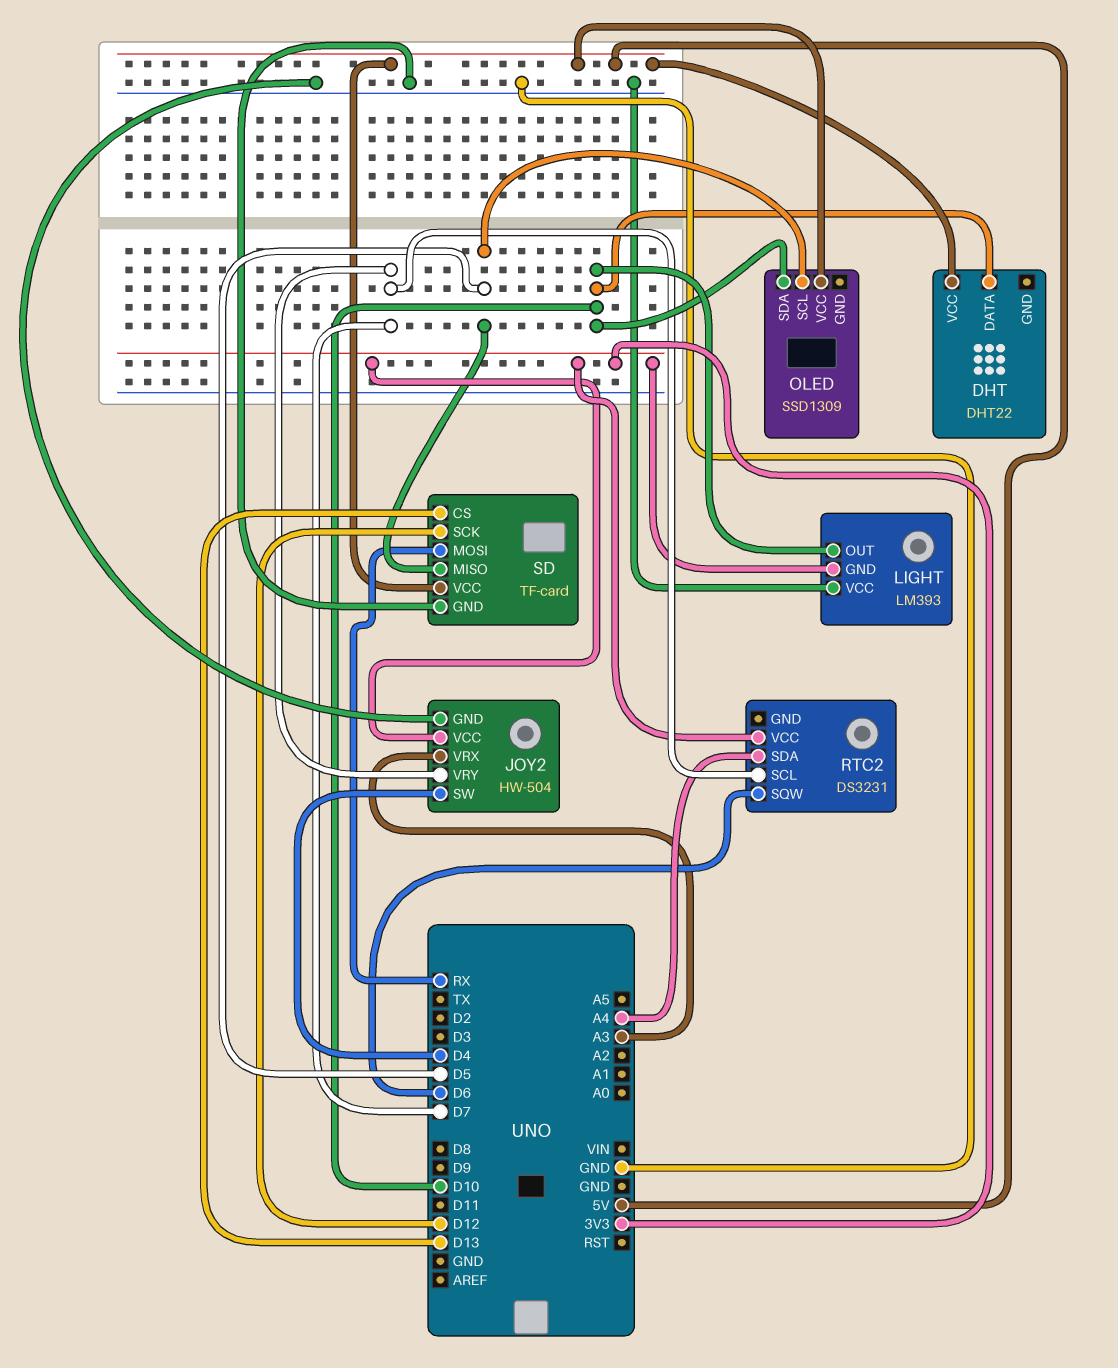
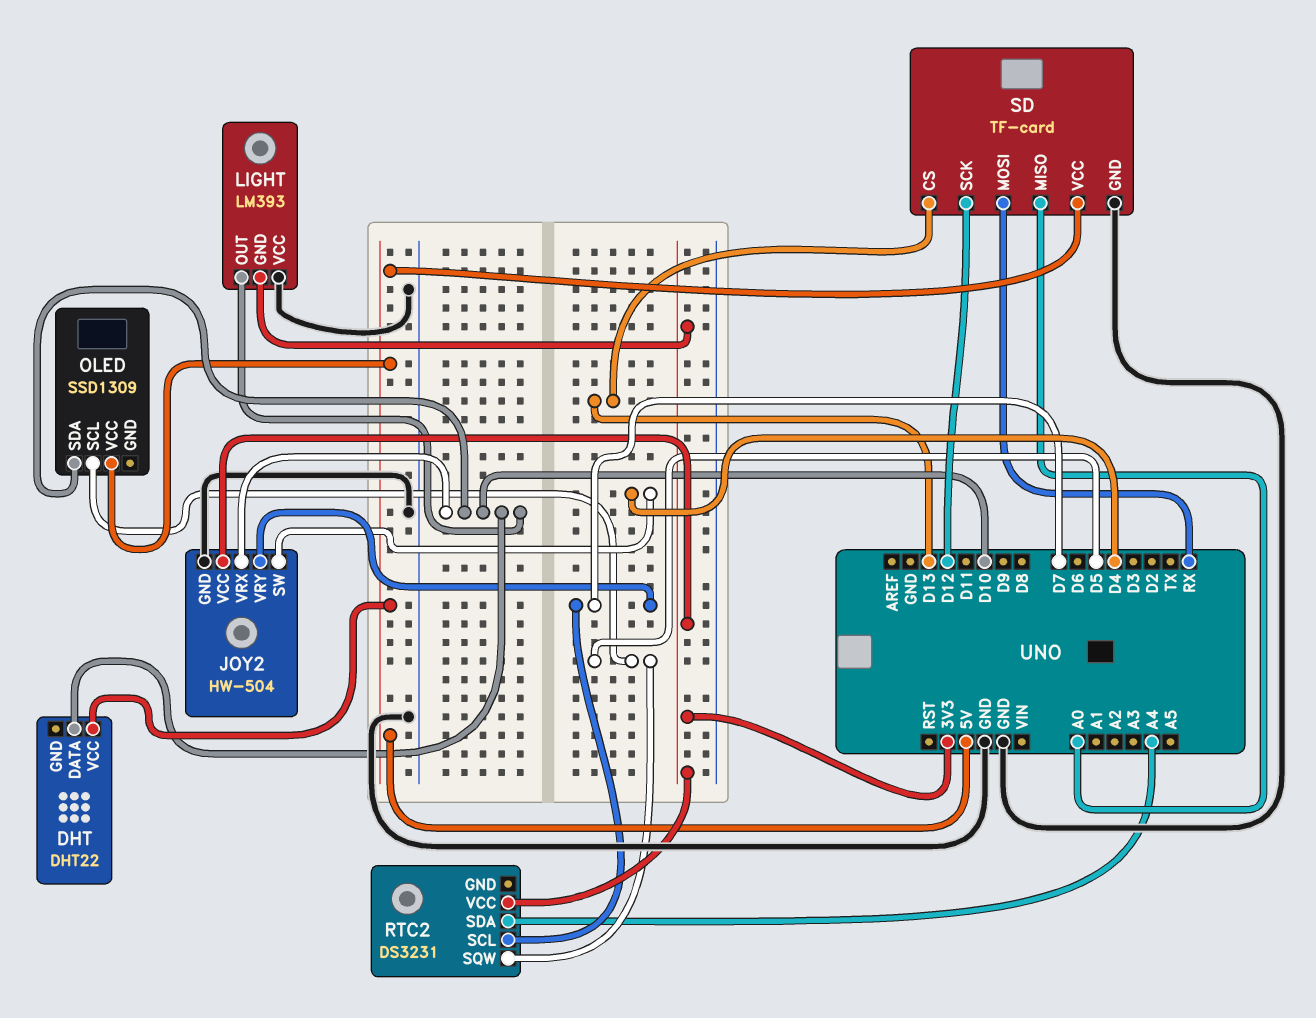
JOY2 pin VRX: A3 -> D10
RTC2 pin SQW: D6 -> D5
SD pin MISO: D5 -> A0

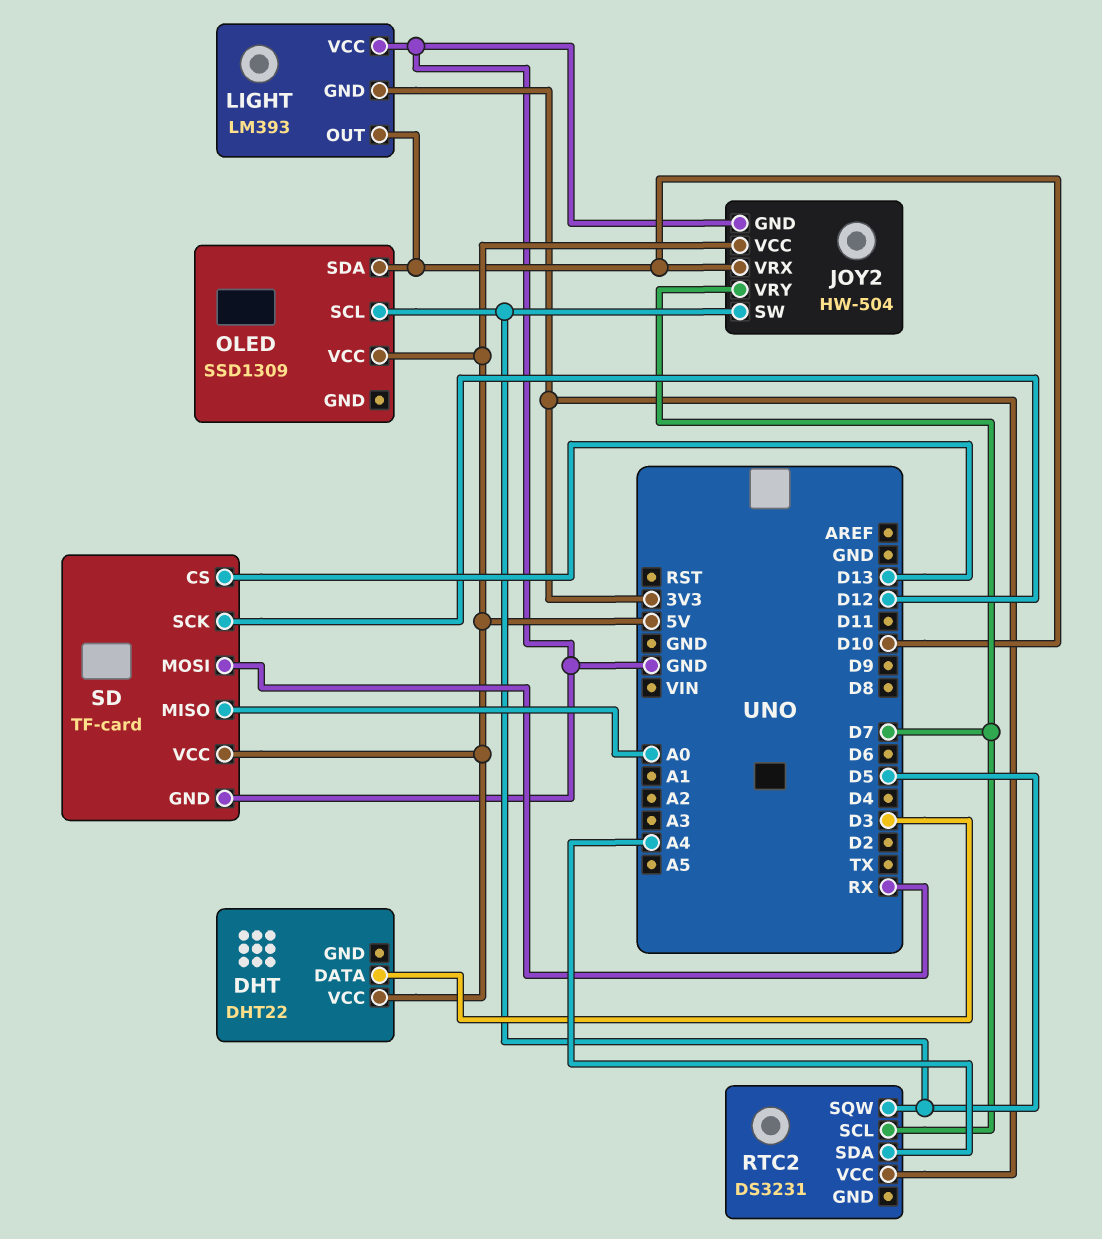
DHT pin DATA: D10 -> D3
JOY2 pin SW: D4 -> D5
JOY2 pin VCC: 3V3 -> 5V

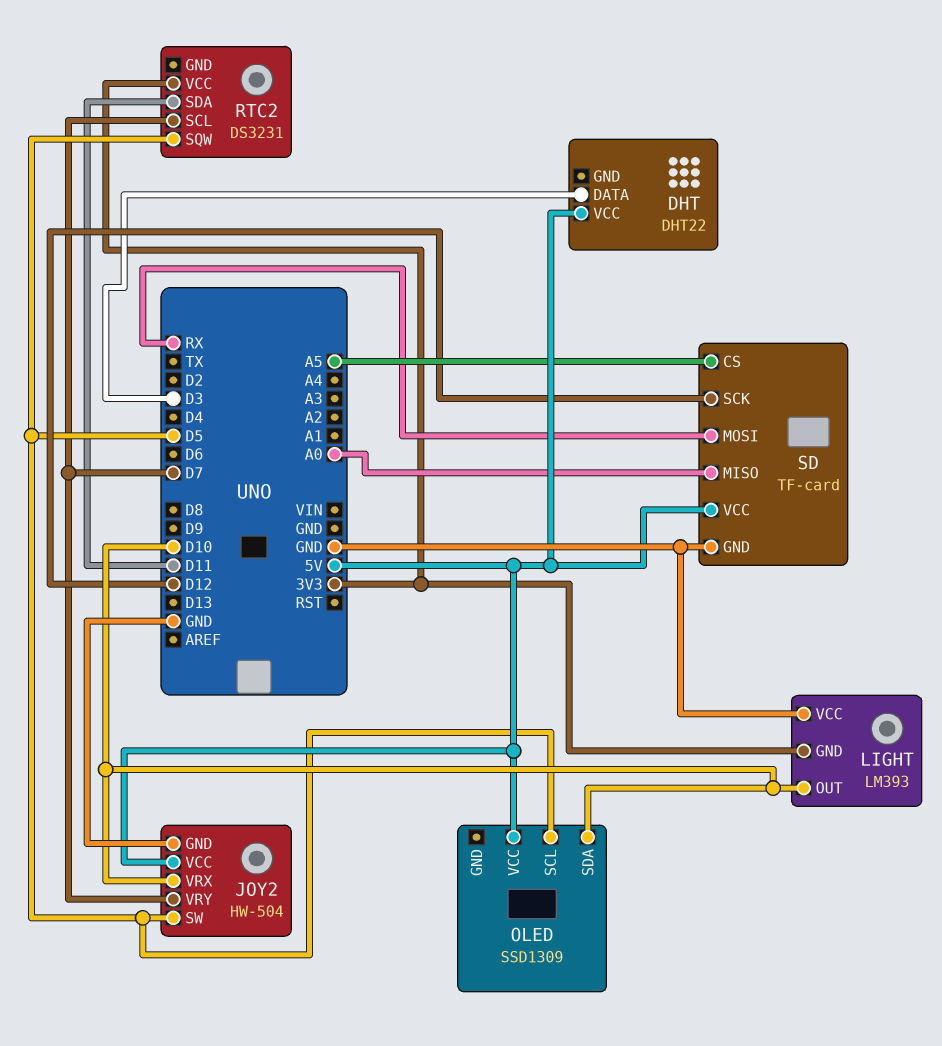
RTC2 pin SDA: A4 -> D11
SD pin CS: D13 -> A5

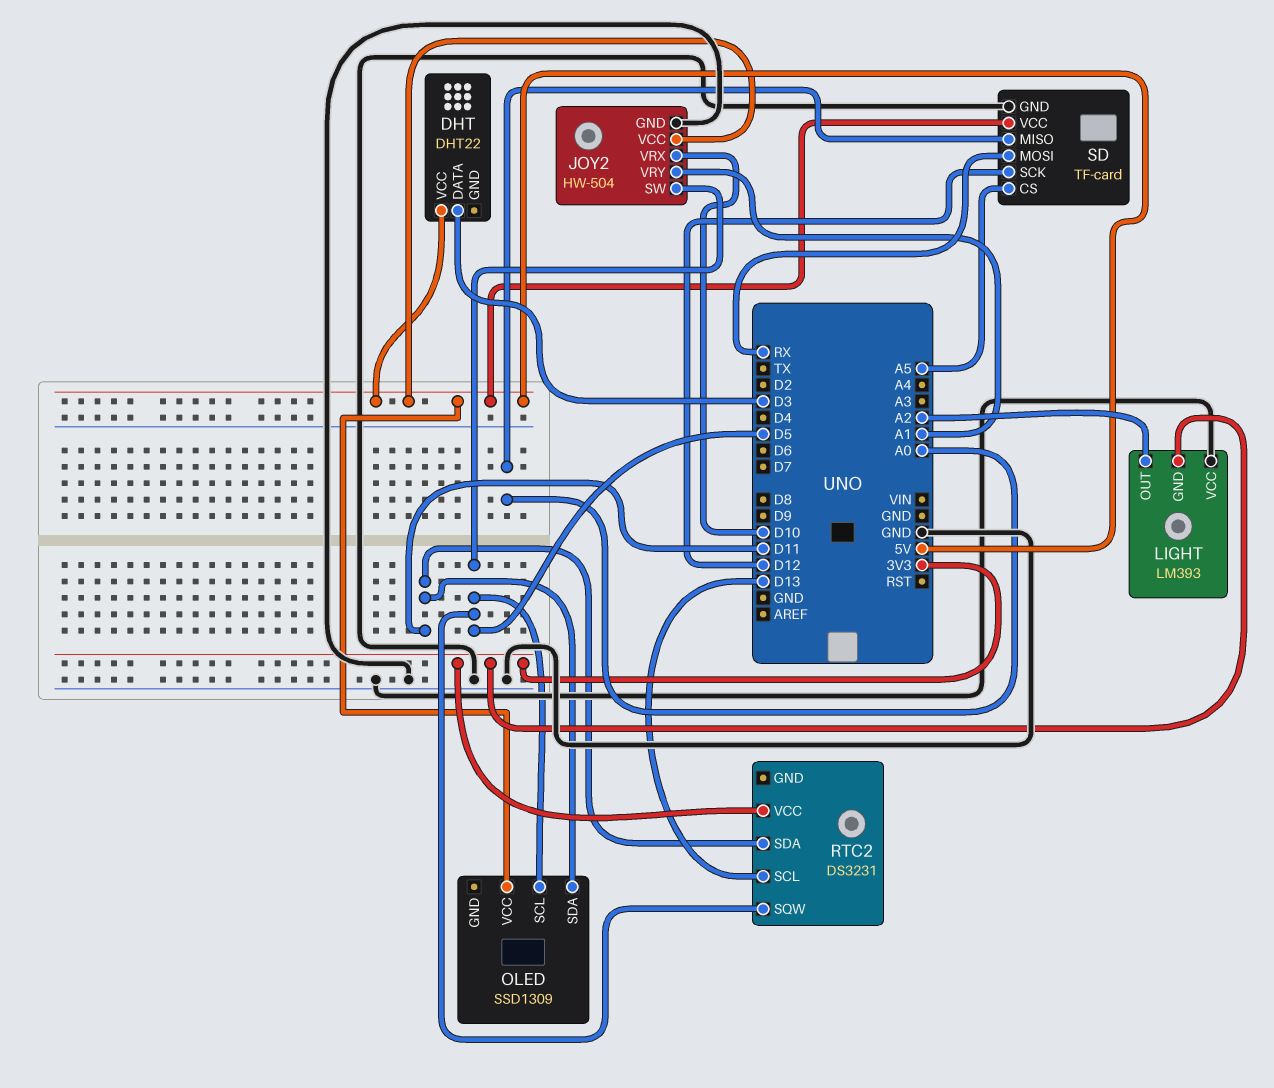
JOY2 pin VRY: D7 -> A1
LIGHT pin OUT: D10 -> A2
OLED pin SDA: D10 -> D11
RTC2 pin SCL: D7 -> D13

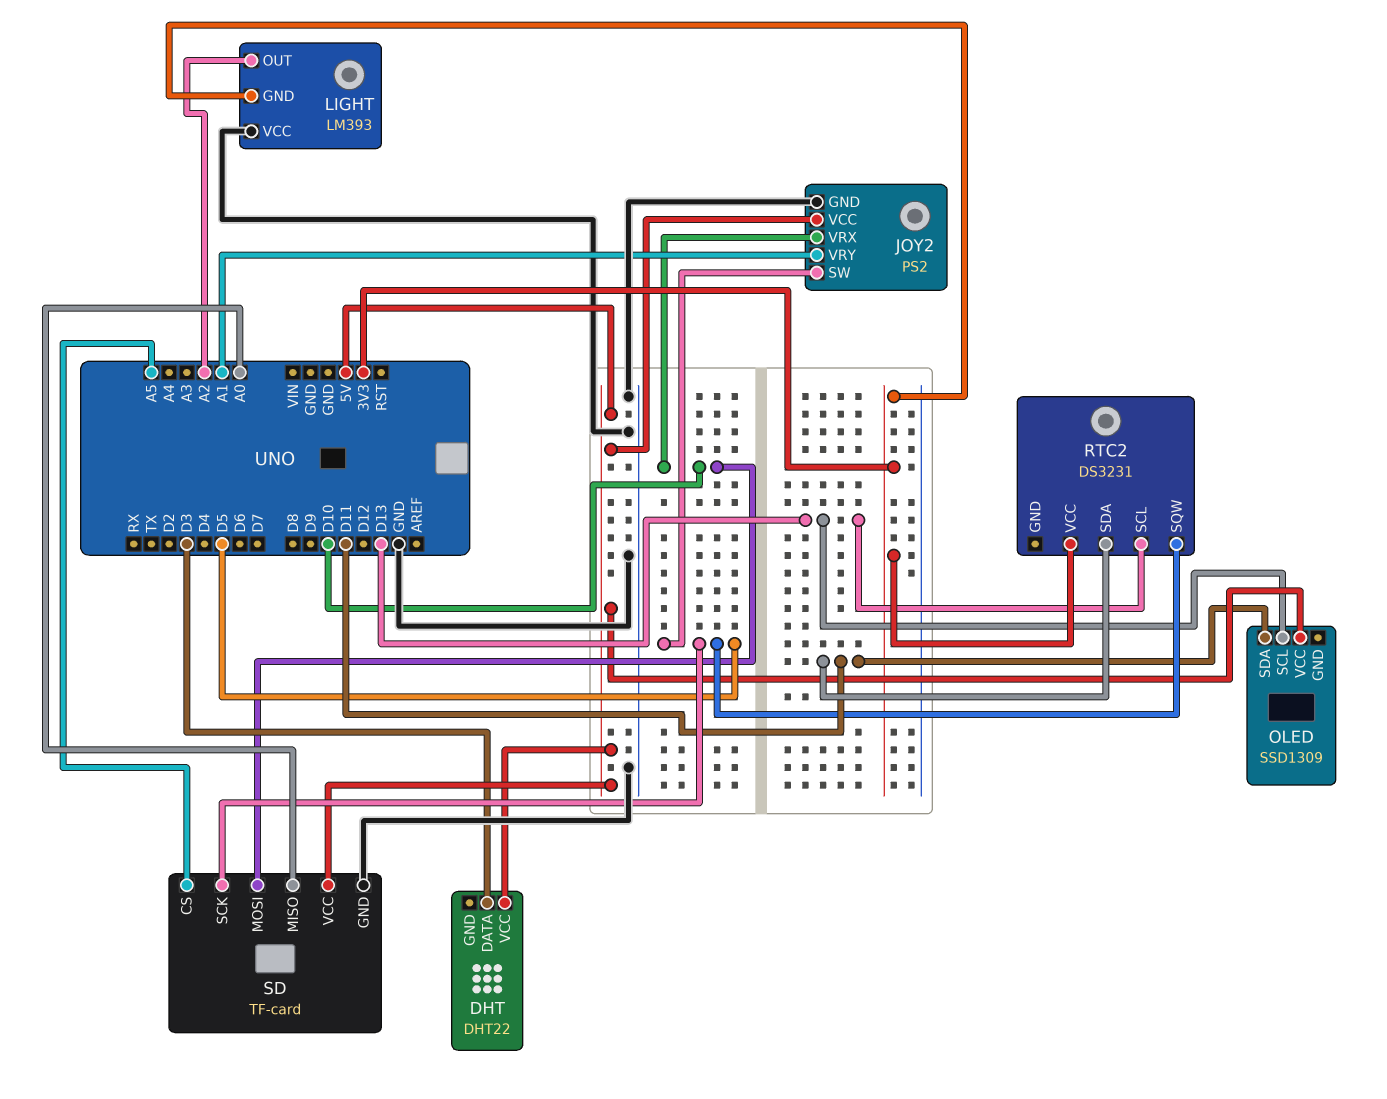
JOY2: HW-504 -> PS2
OLED pin SCL: D5 -> D13
SD pin MOSI: RX -> D10
SD pin SCK: D12 -> D5

